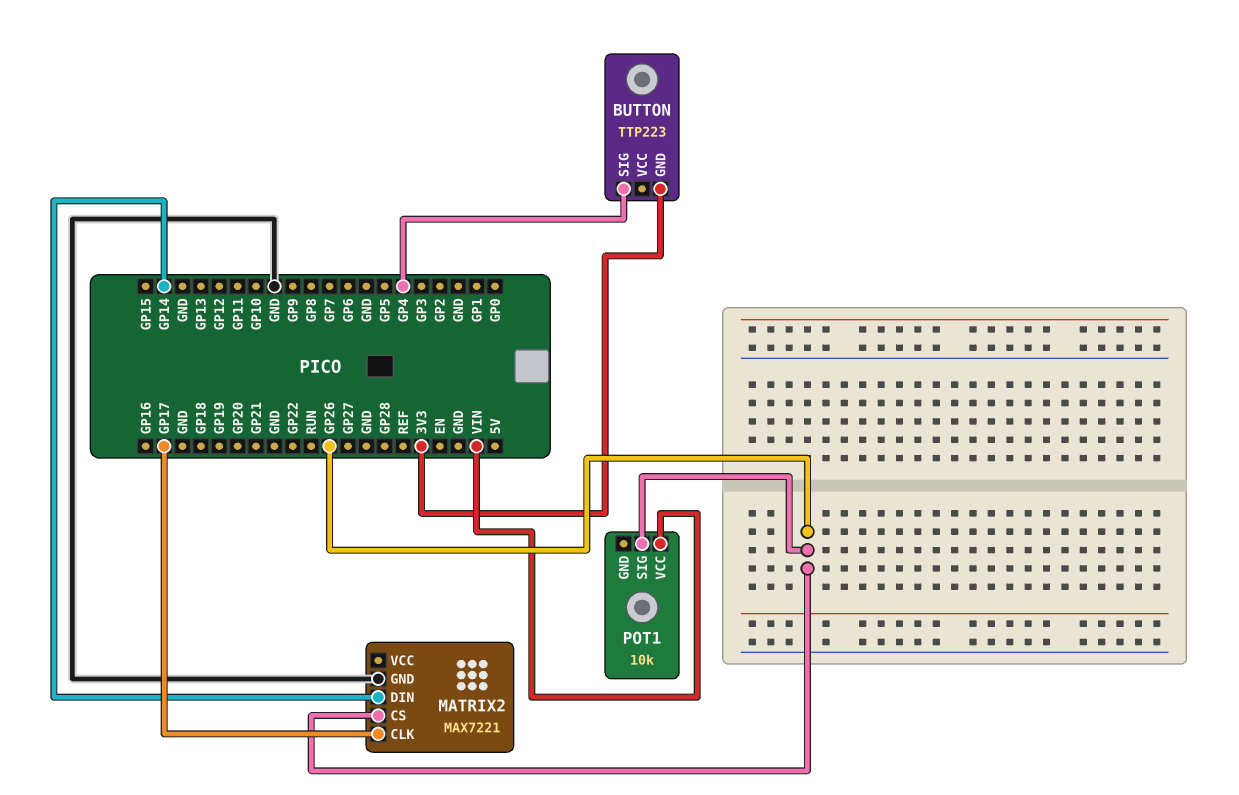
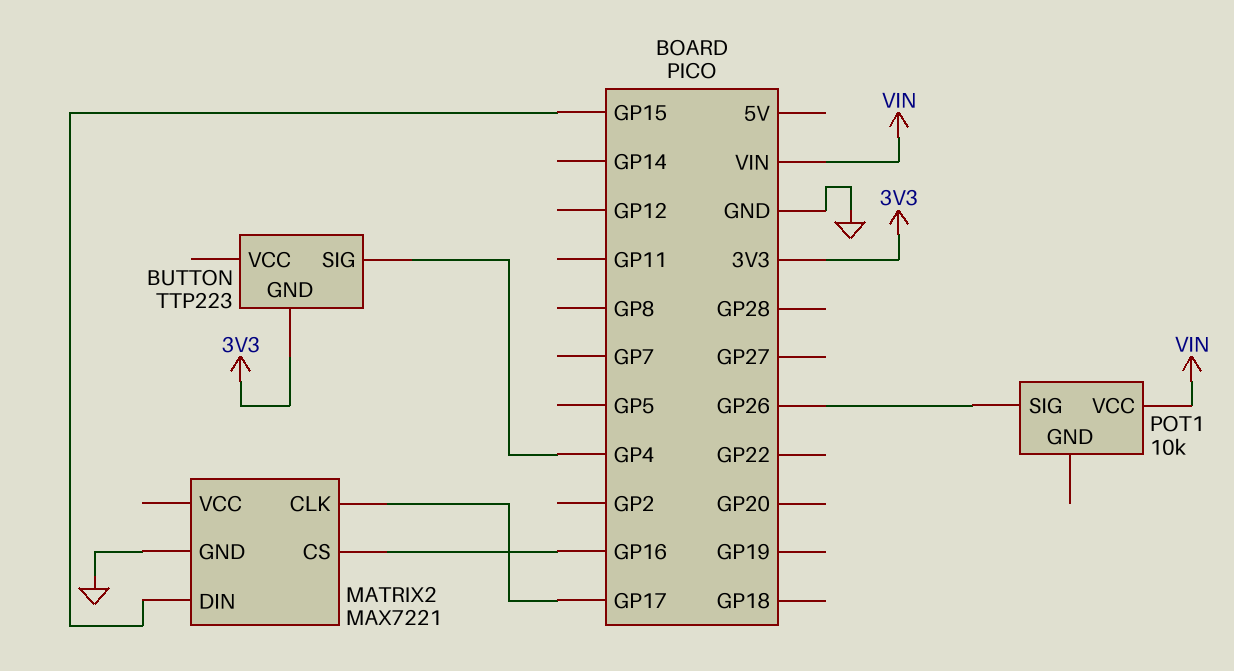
MATRIX2 pin CS: GP26 -> GP16
MATRIX2 pin DIN: GP14 -> GP15

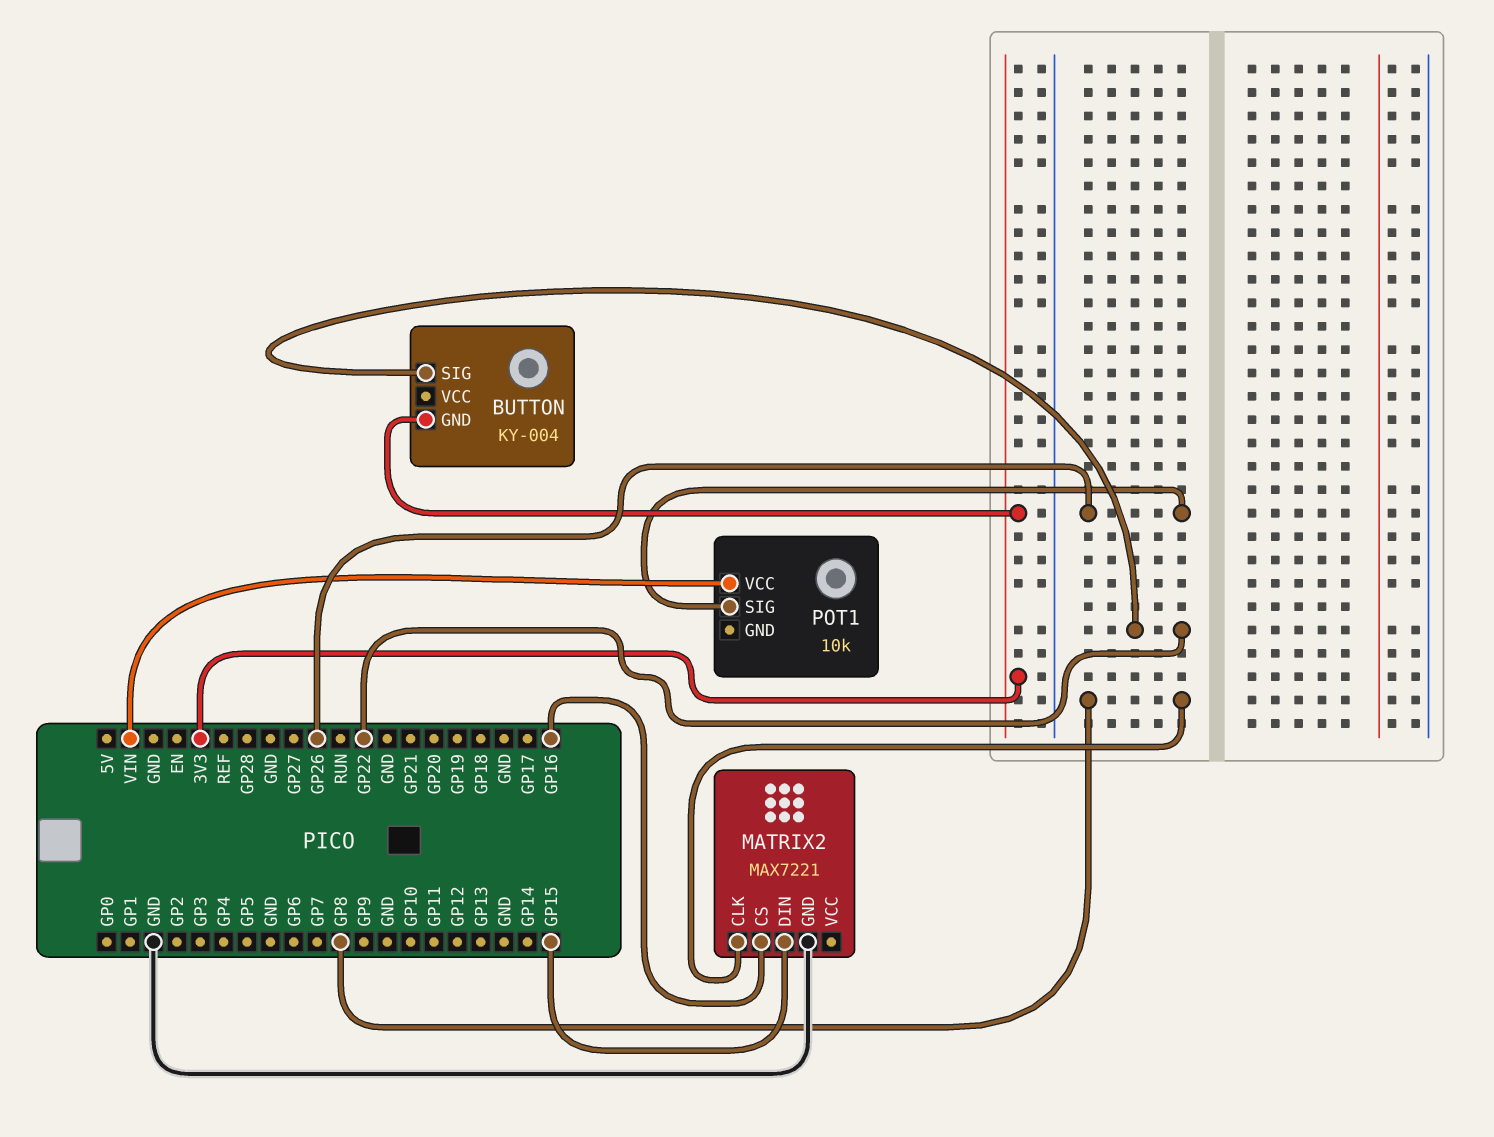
BUTTON: TTP223 -> KY-004
BUTTON pin SIG: GP4 -> GP22
MATRIX2 pin CLK: GP17 -> GP8

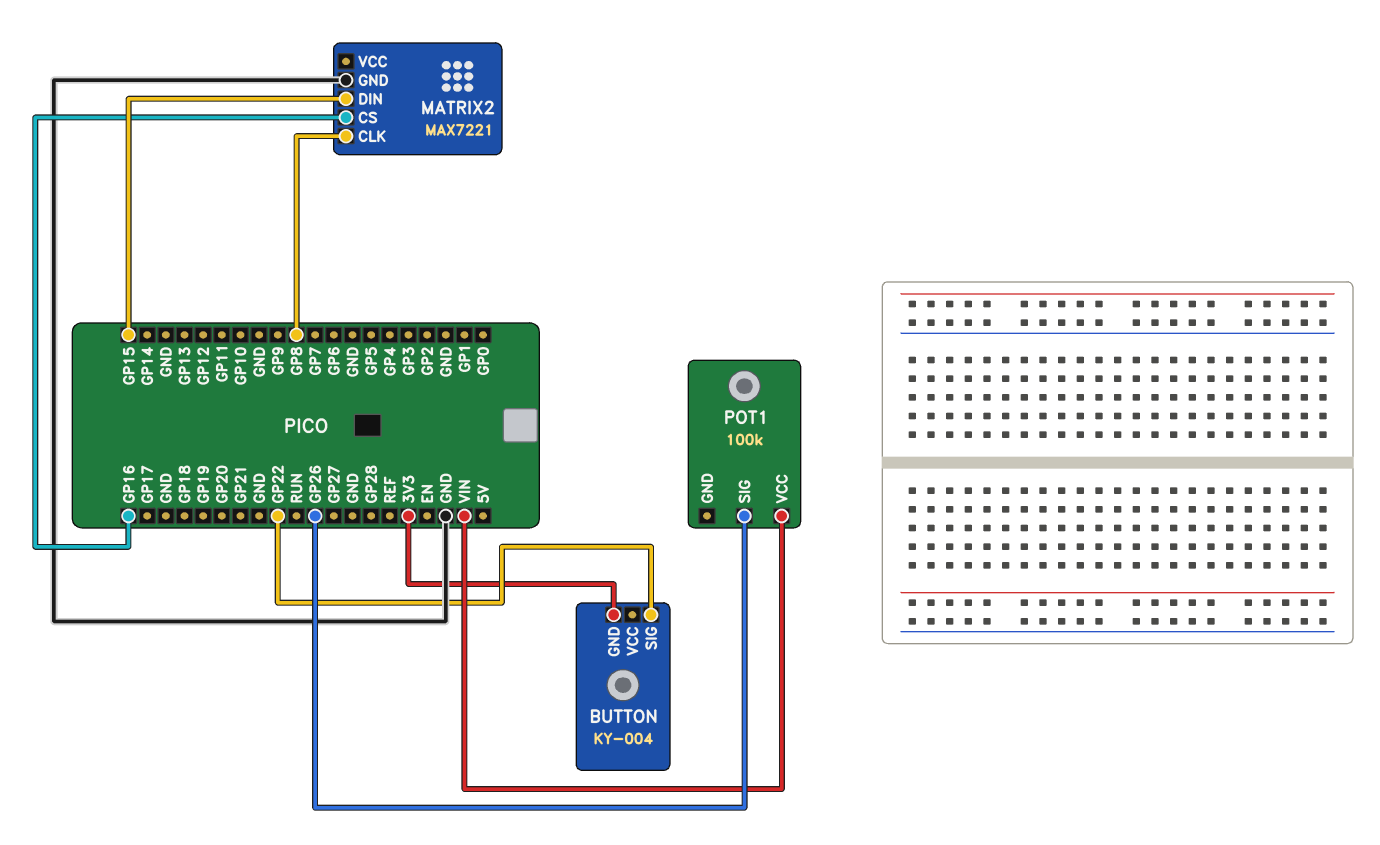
POT1: 10k -> 100k

